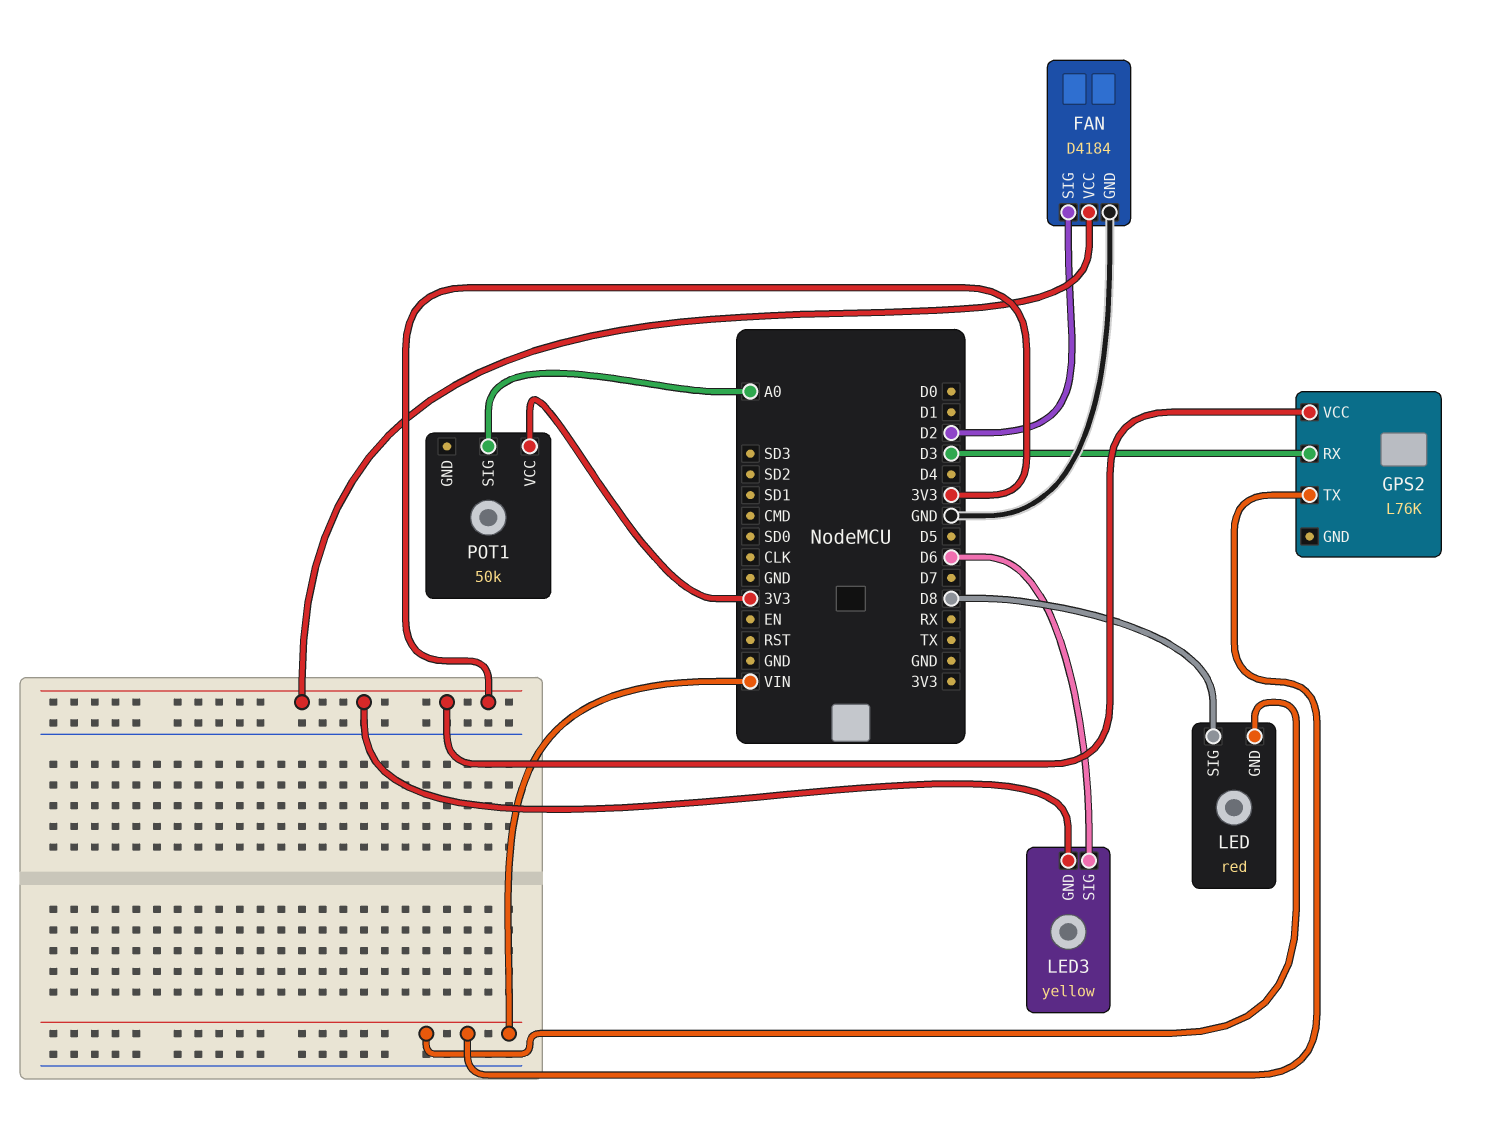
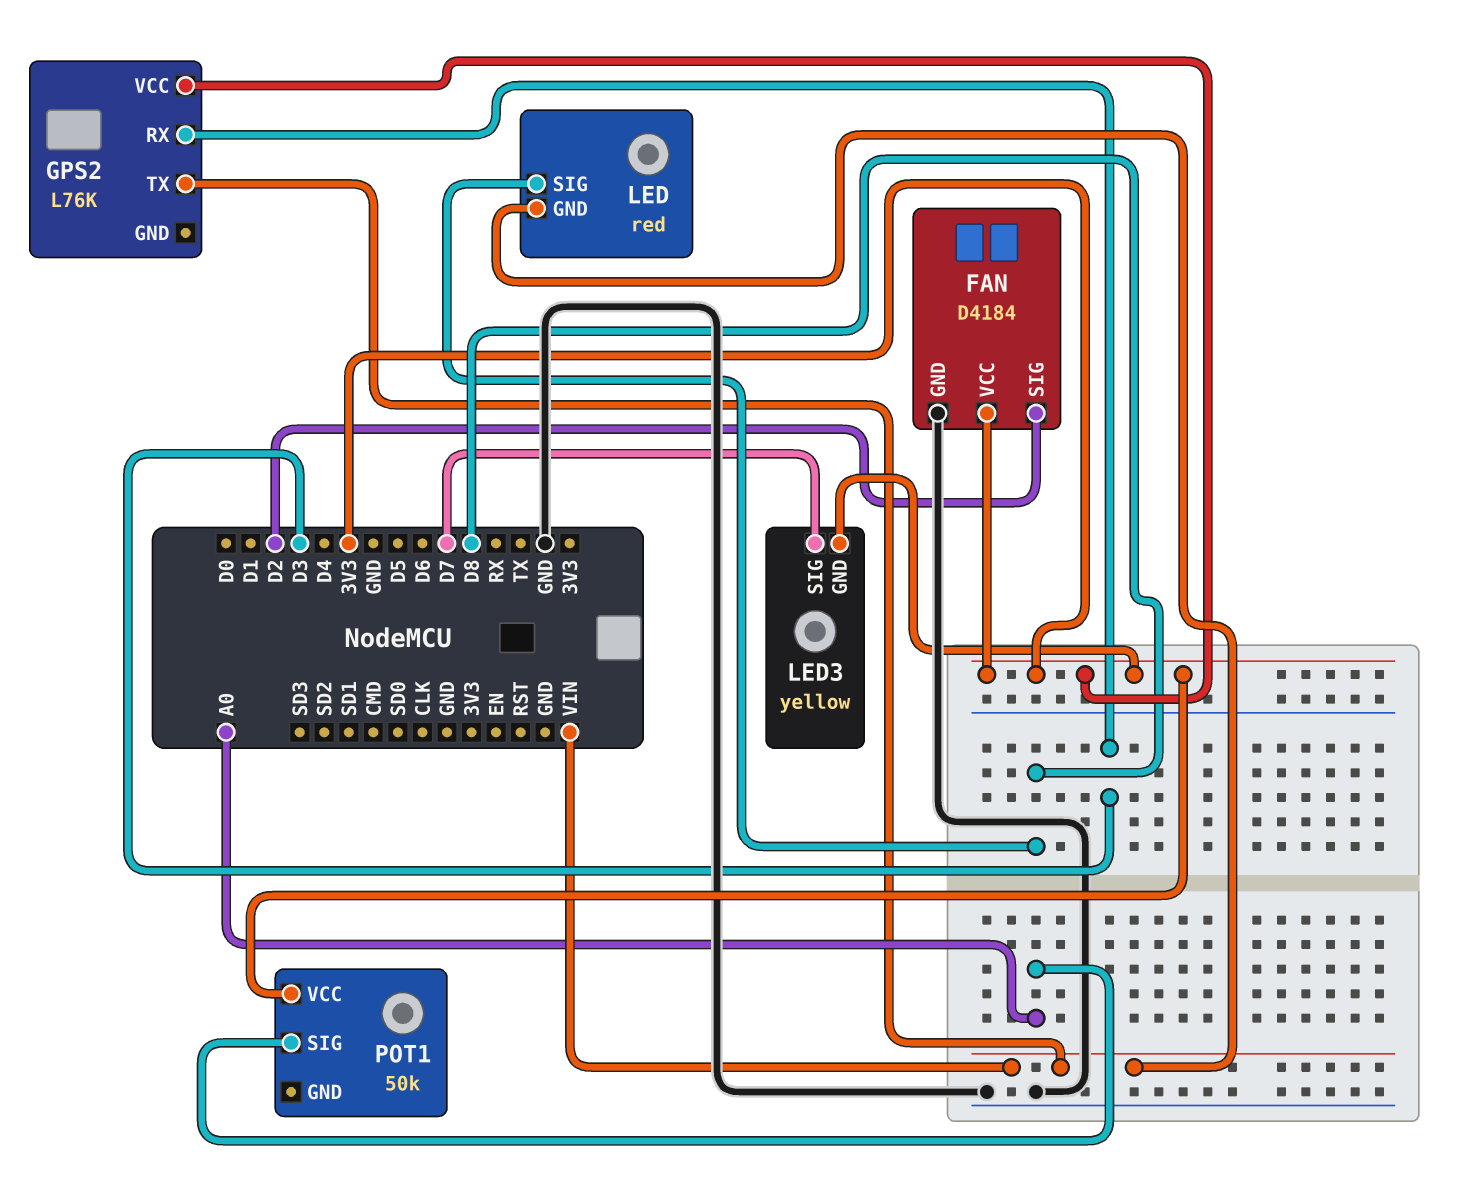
LED3 pin SIG: D6 -> D7

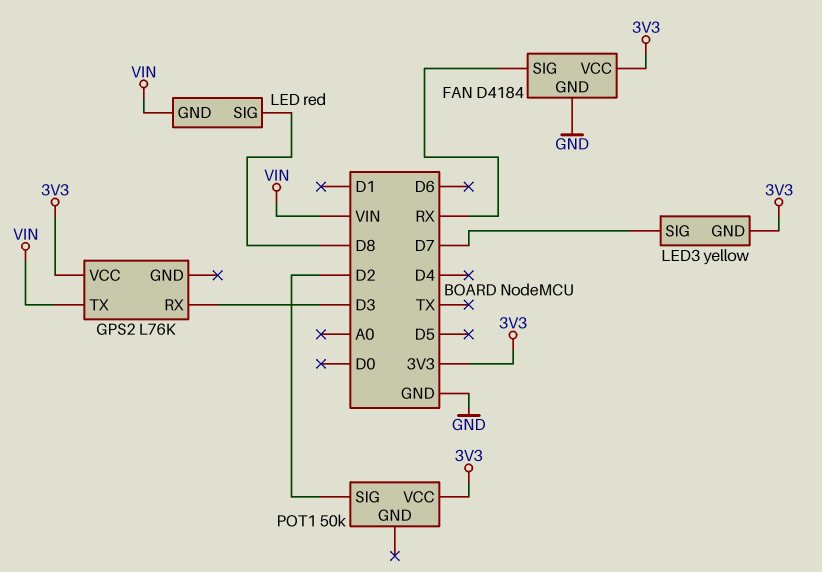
FAN pin SIG: D2 -> RX
POT1 pin SIG: A0 -> D2

